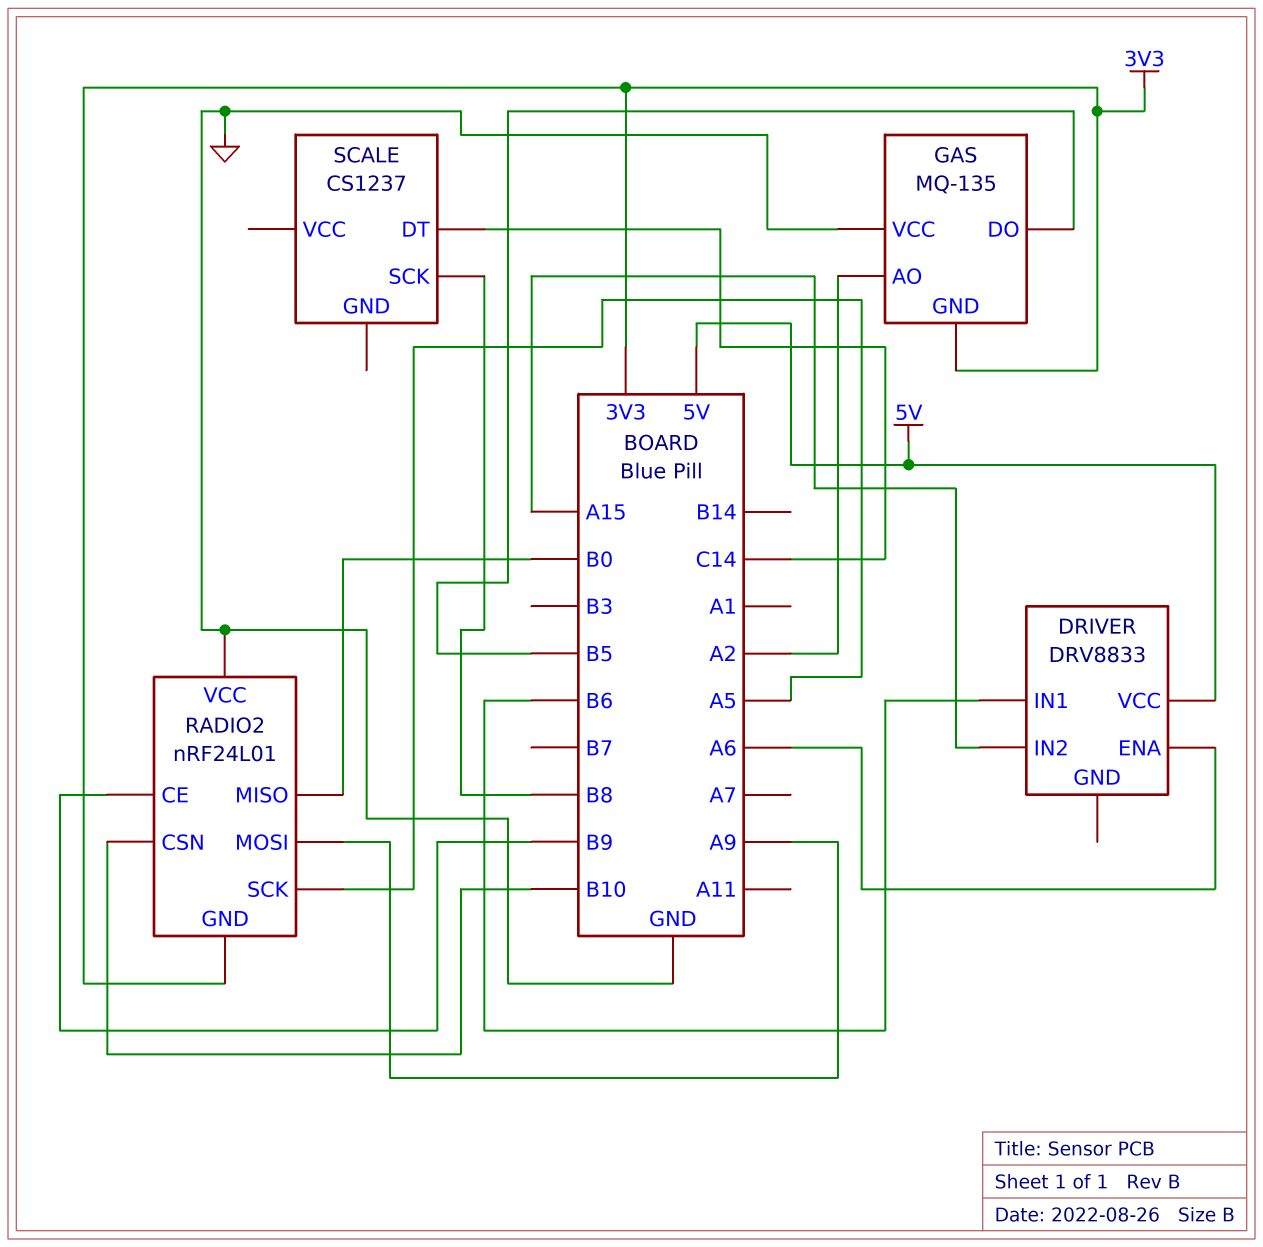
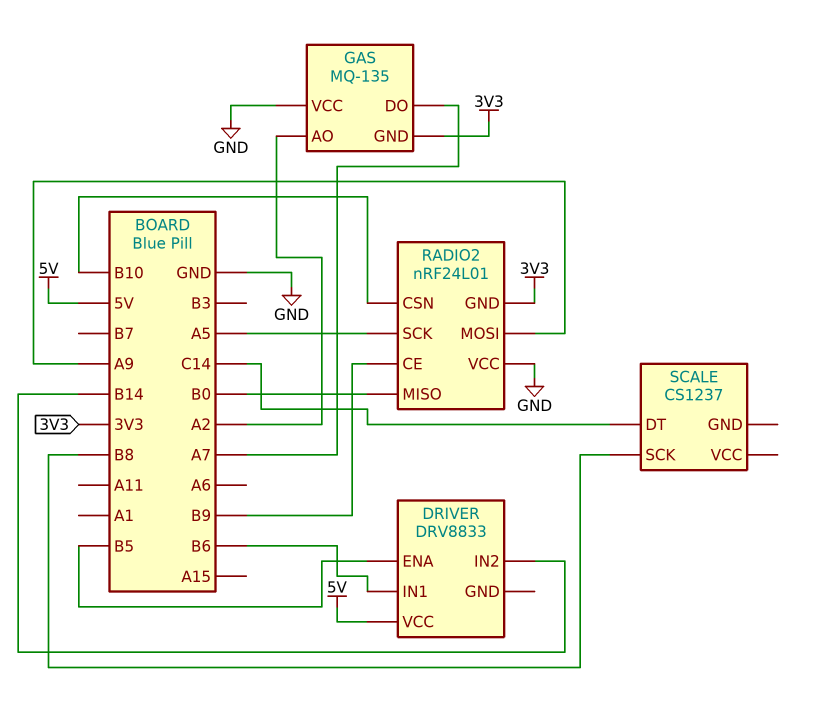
DRIVER pin ENA: A6 -> B5
DRIVER pin IN2: A15 -> B14
GAS pin DO: B5 -> A7

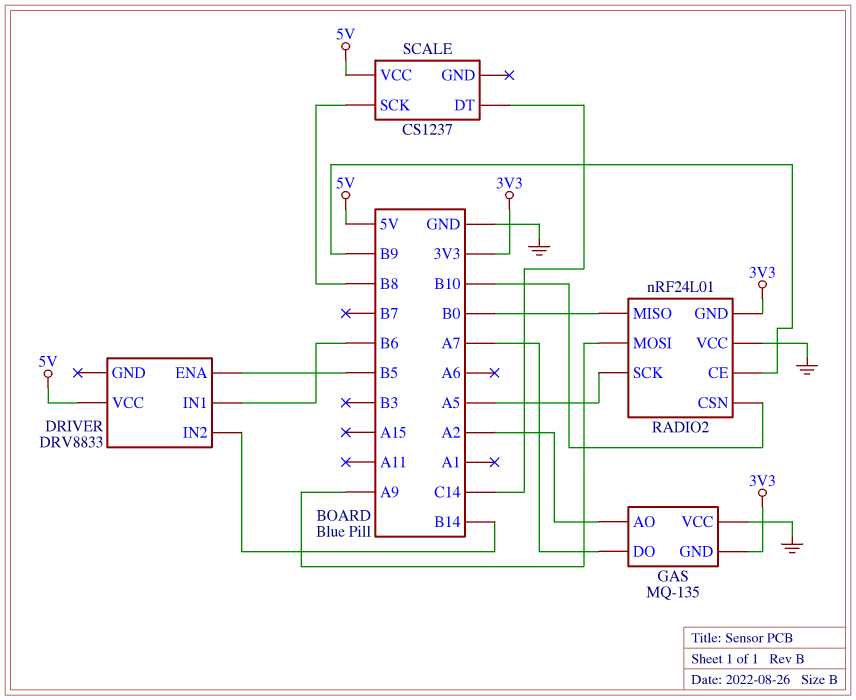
SCALE pin VCC: none -> 5V

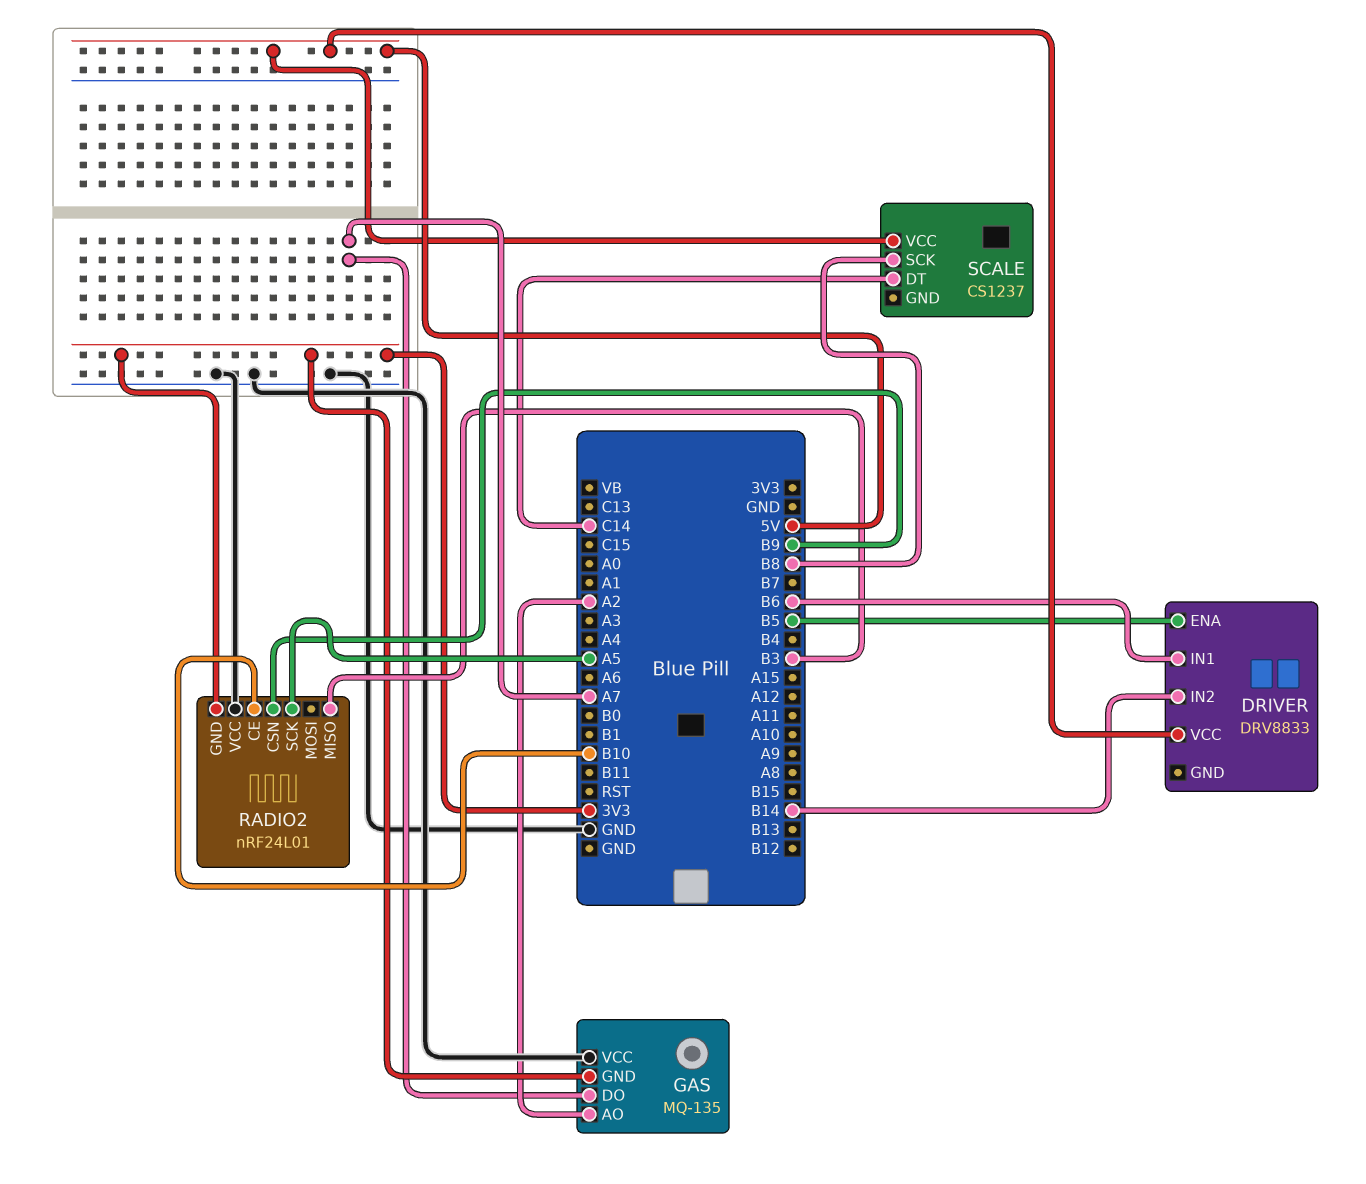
RADIO2 pin CE: B9 -> B10
RADIO2 pin CSN: B10 -> B9
RADIO2 pin MISO: B0 -> B3
RADIO2 pin MOSI: A9 -> none

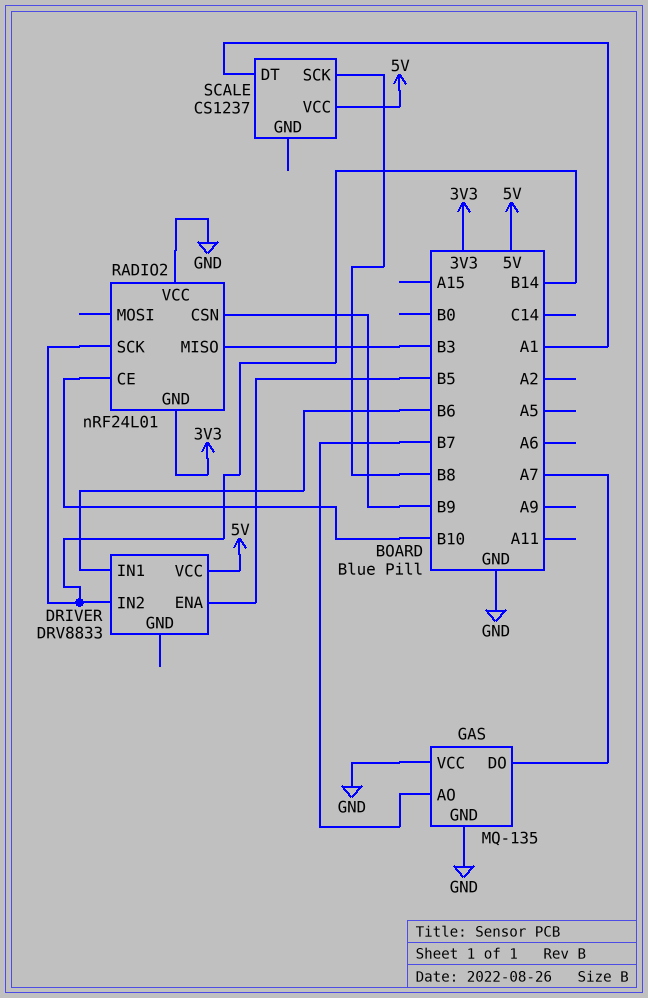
GAS pin AO: A2 -> B7
GAS pin GND: 3V3 -> GND
RADIO2 pin SCK: A5 -> B14
SCALE pin DT: C14 -> A1

